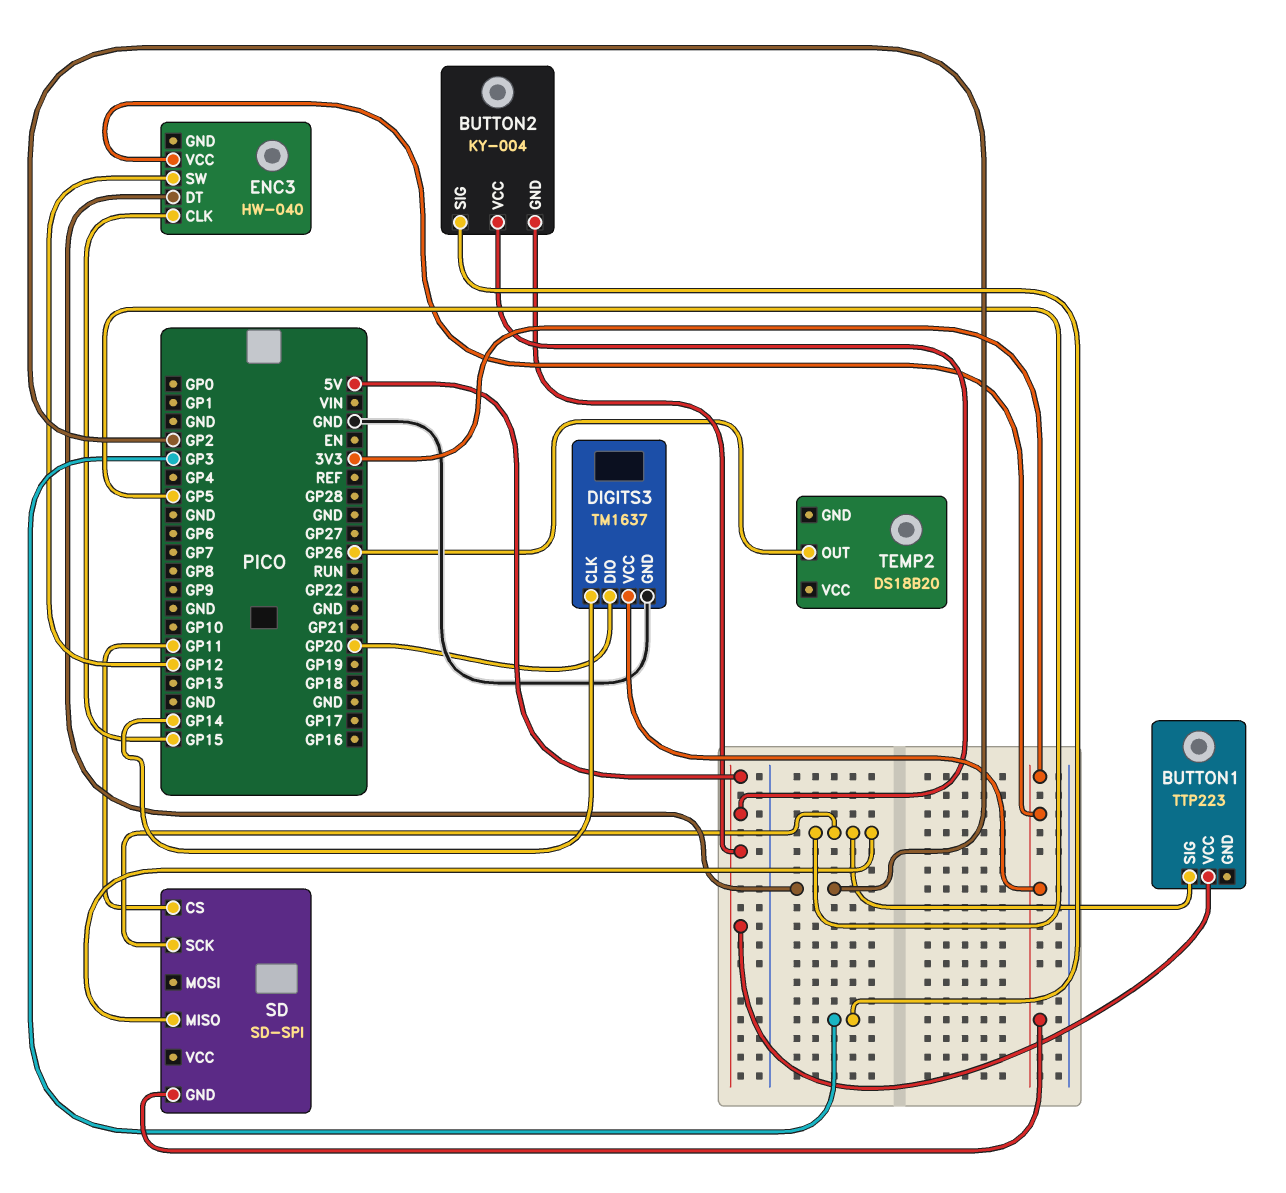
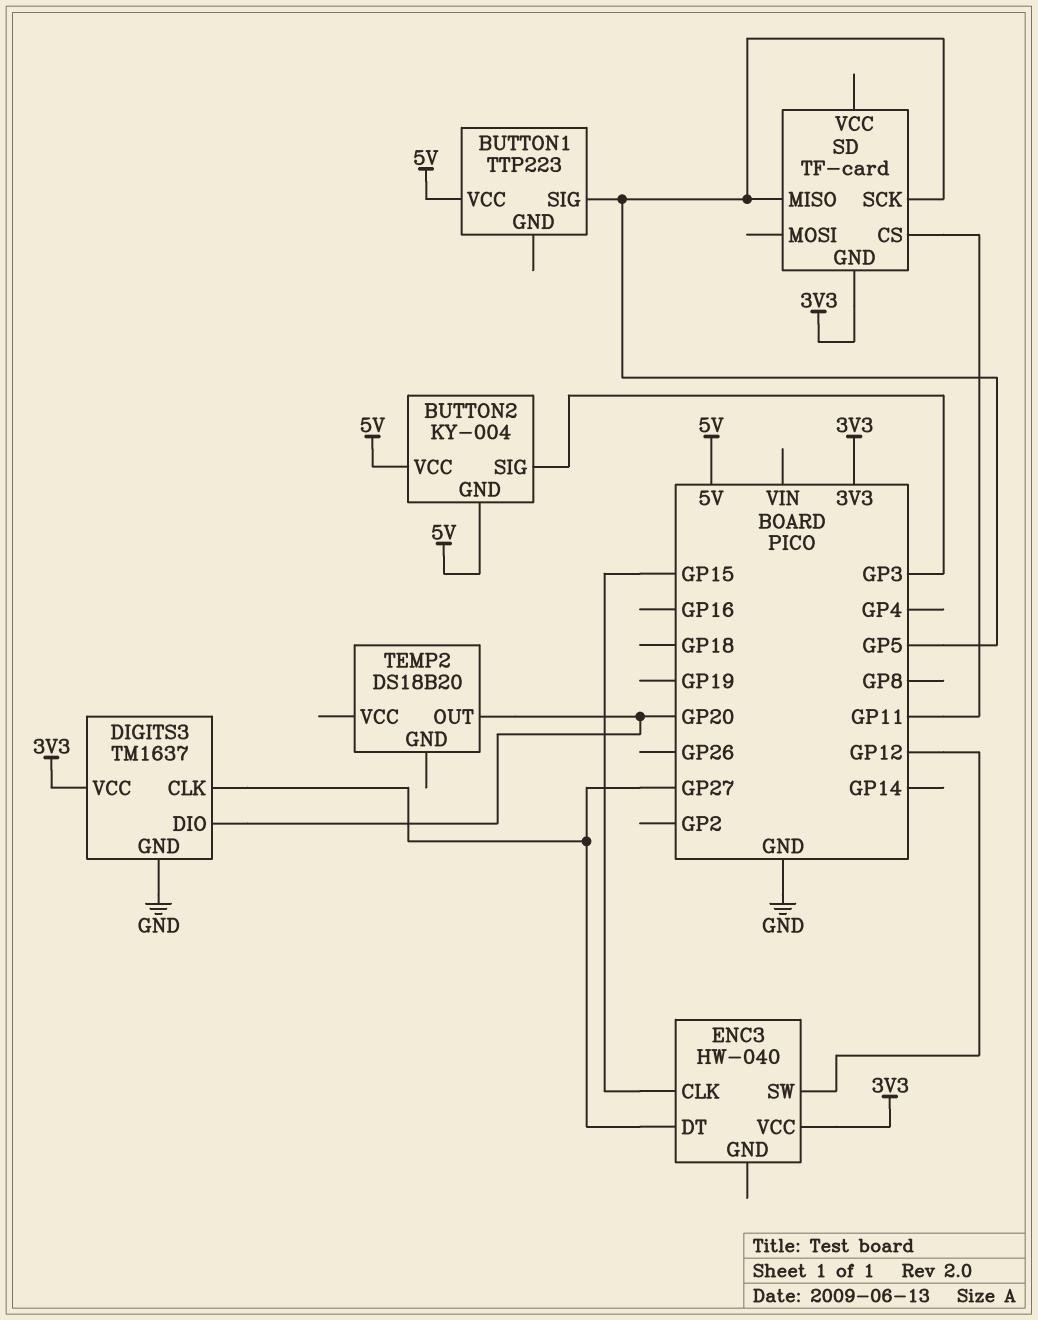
DIGITS3 pin CLK: GP14 -> GP27
ENC3 pin DT: GP2 -> GP27
SD: SD-SPI -> TF-card
TEMP2 pin OUT: GP26 -> GP20

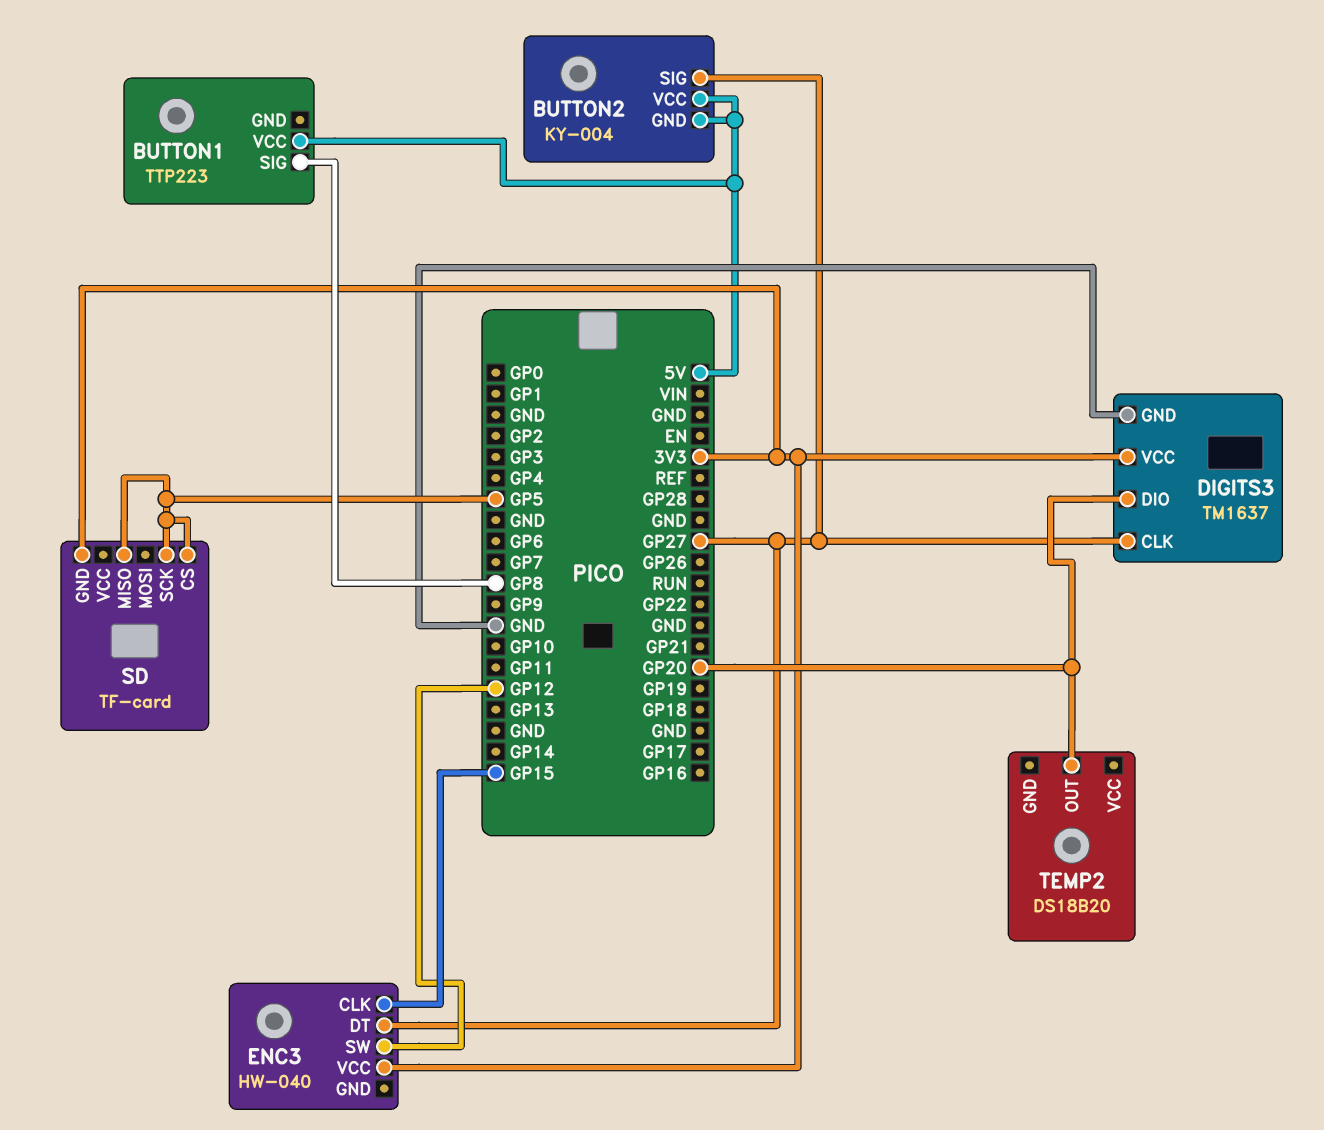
BUTTON1 pin SIG: GP5 -> GP8
BUTTON2 pin SIG: GP3 -> GP27
SD pin CS: GP11 -> GP5

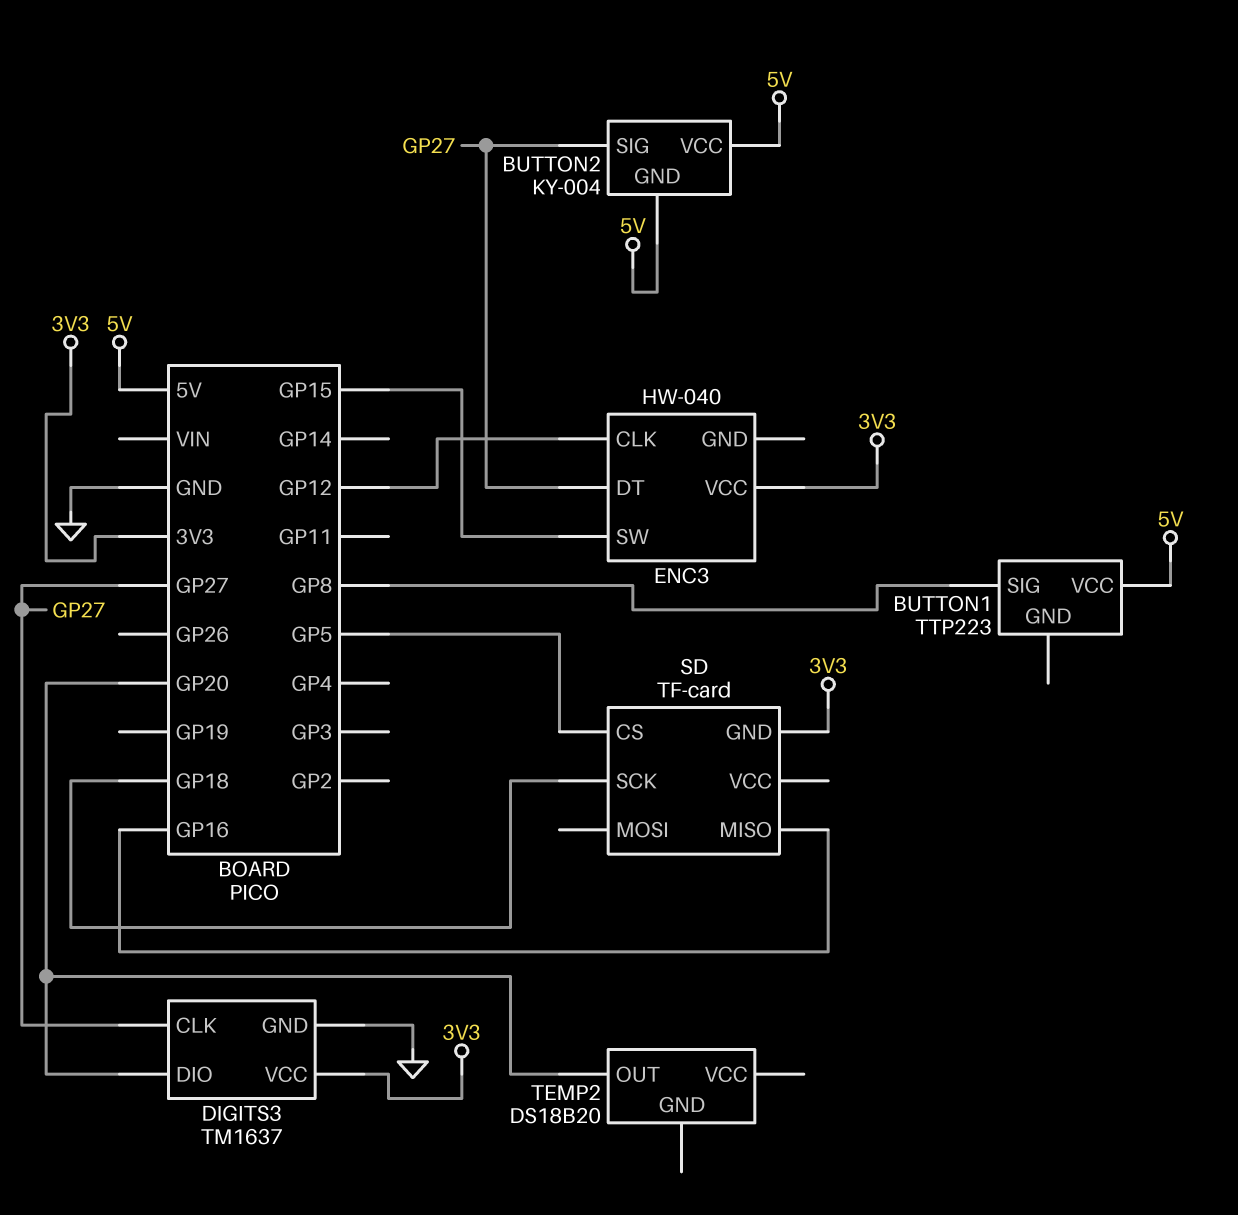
ENC3 pin CLK: GP15 -> GP12
ENC3 pin SW: GP12 -> GP15
SD pin MISO: GP5 -> GP16
SD pin SCK: GP5 -> GP18

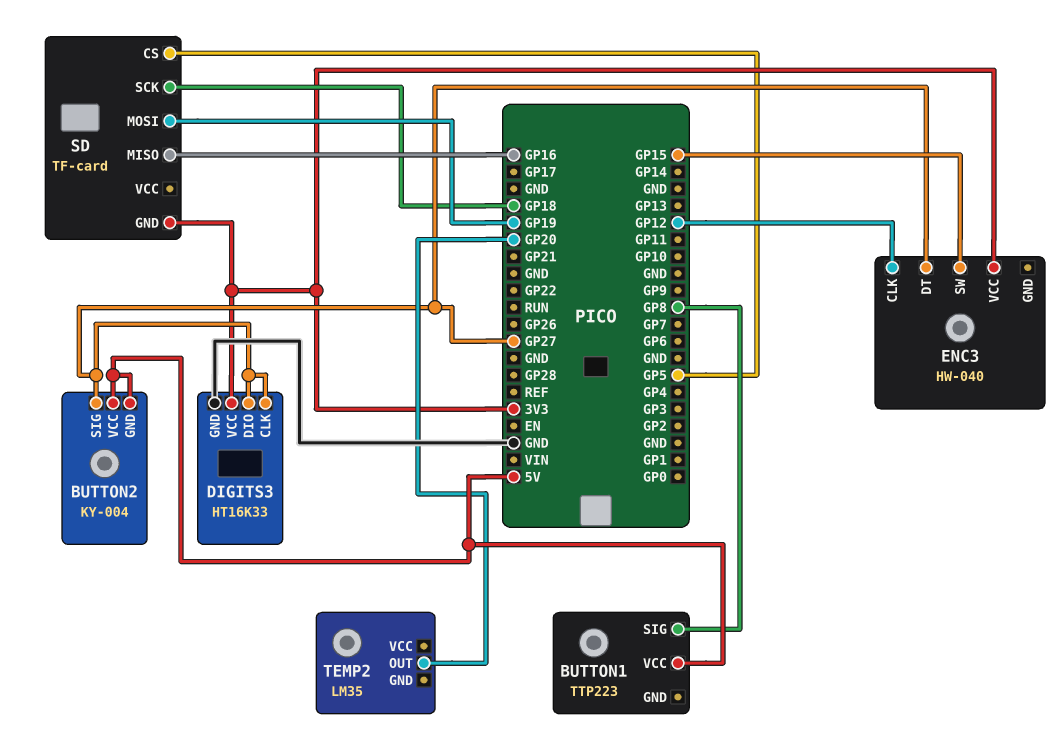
DIGITS3: TM1637 -> HT16K33
DIGITS3 pin DIO: GP20 -> GP27
SD pin MOSI: none -> GP19
TEMP2: DS18B20 -> LM35

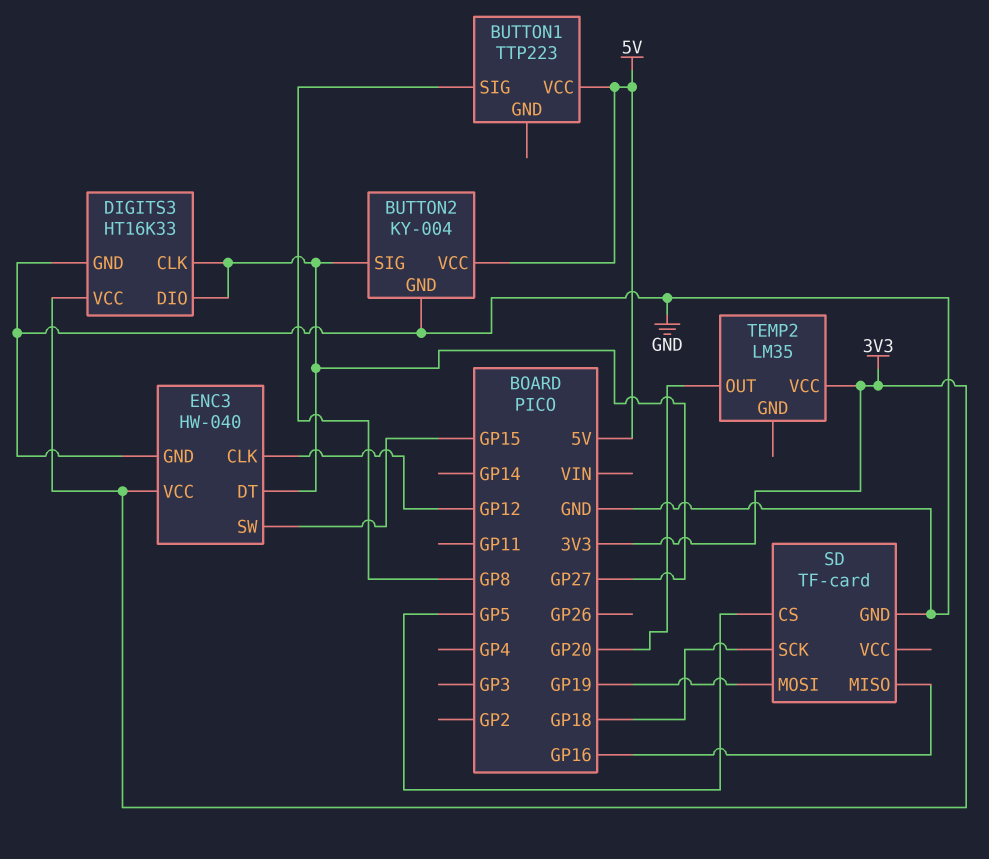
BUTTON2 pin GND: 5V -> GND
ENC3 pin GND: none -> GND
SD pin GND: 3V3 -> GND
TEMP2 pin VCC: none -> 3V3

